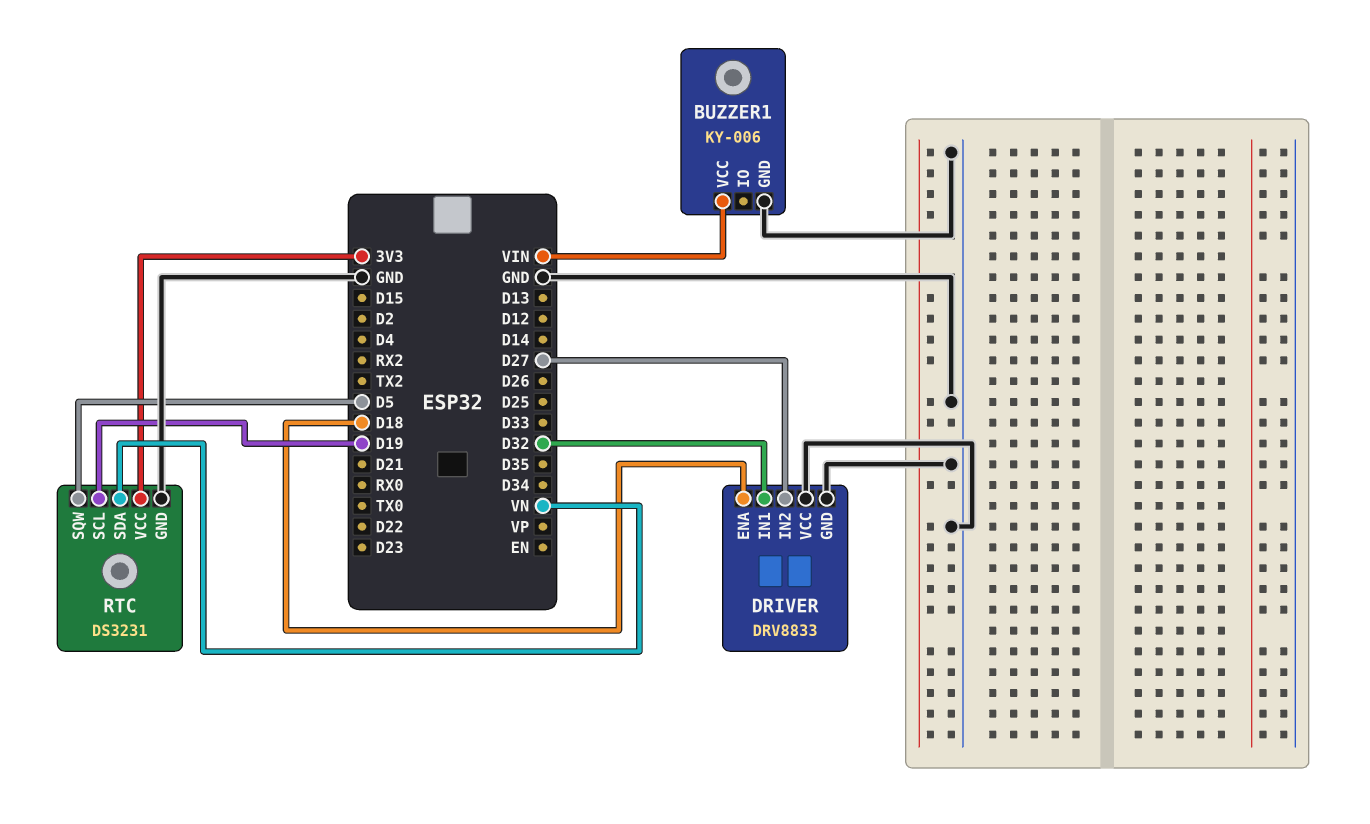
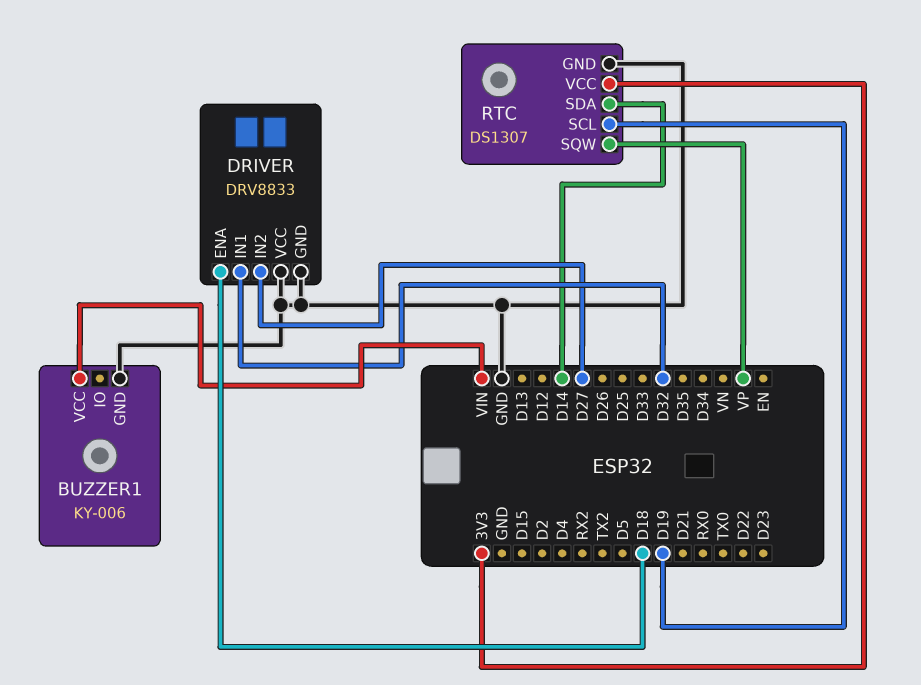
RTC: DS3231 -> DS1307
RTC pin SDA: VN -> D14
RTC pin SQW: D5 -> VP

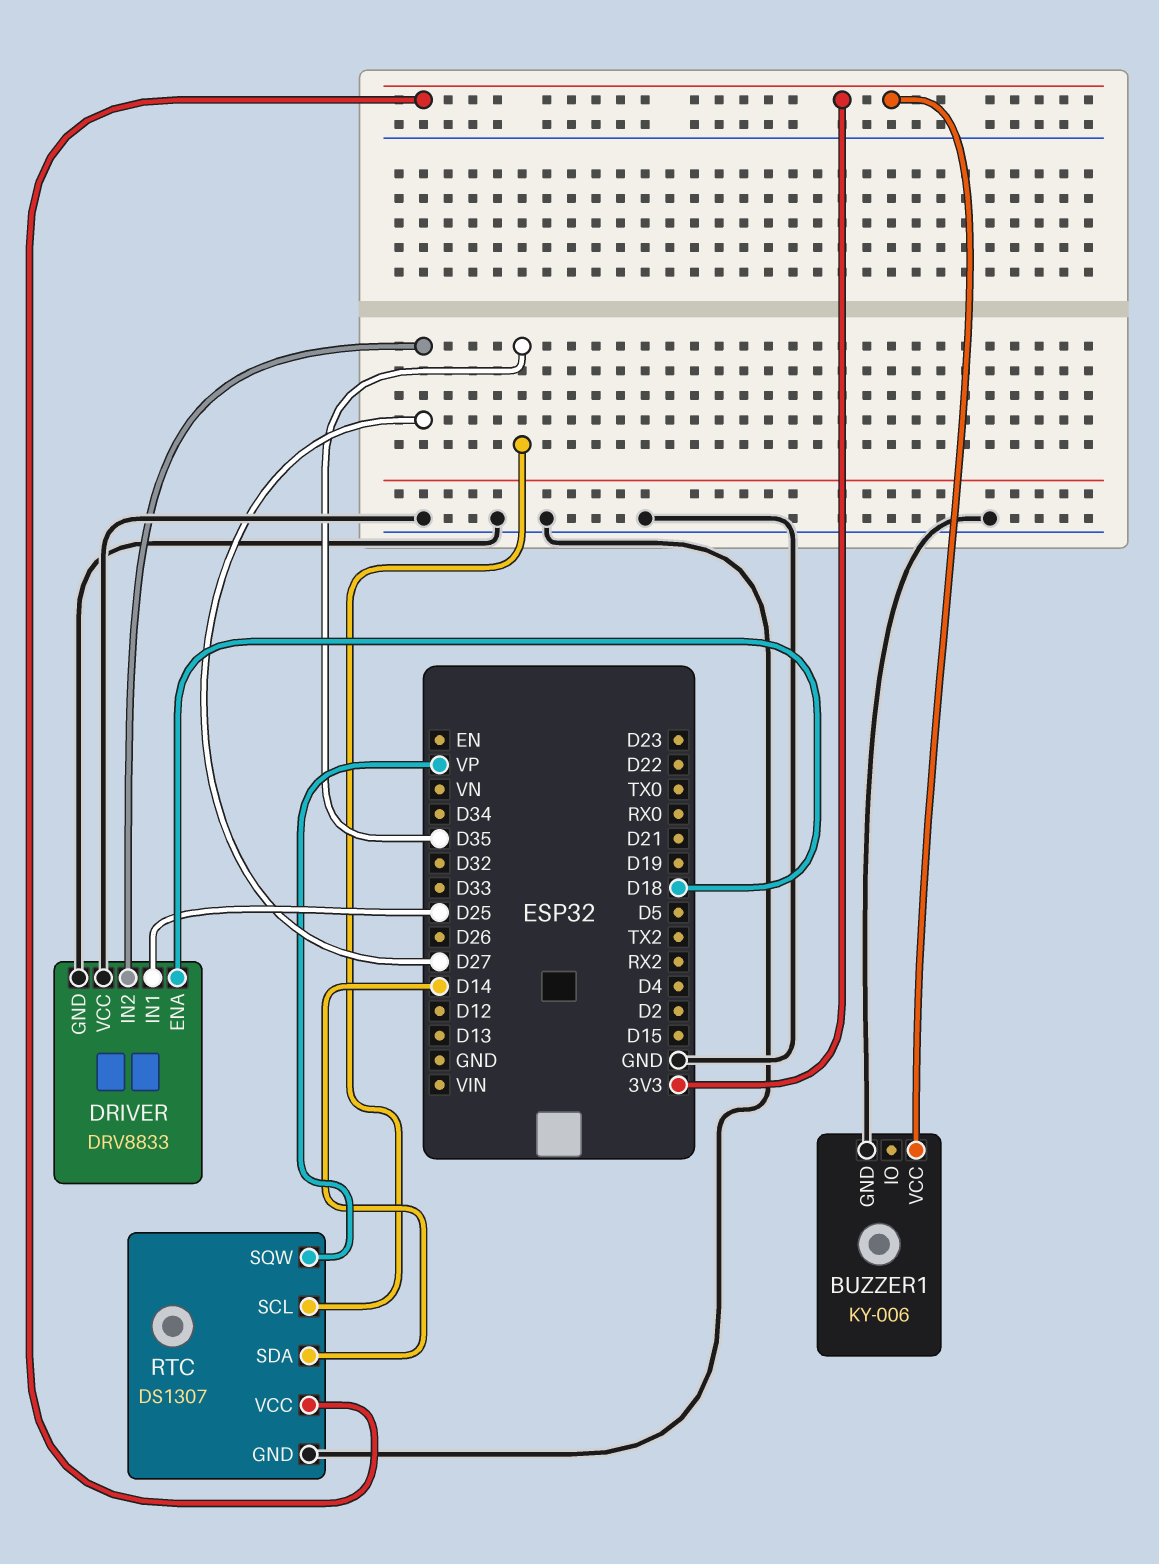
BUZZER1 pin VCC: VIN -> 3V3
DRIVER pin IN1: D32 -> D25
RTC pin SCL: D19 -> D35

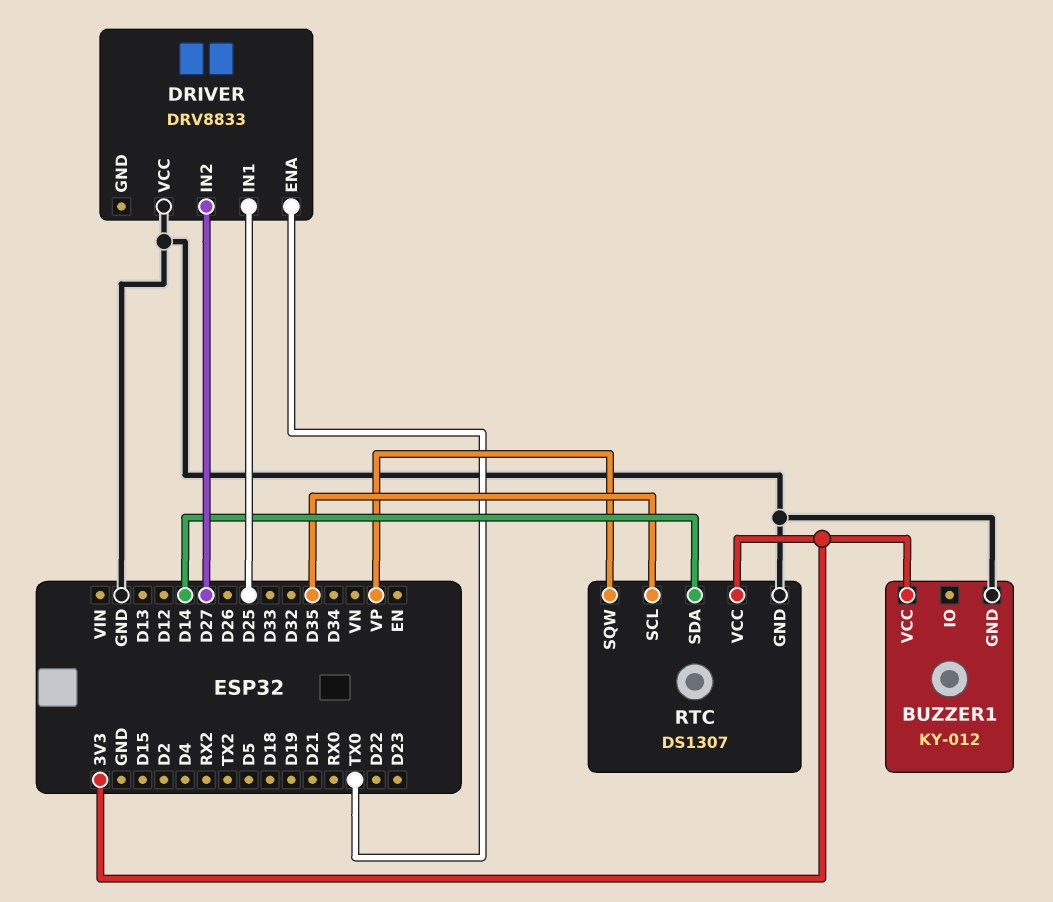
BUZZER1: KY-006 -> KY-012
DRIVER pin ENA: D18 -> TX0
DRIVER pin GND: GND -> none

